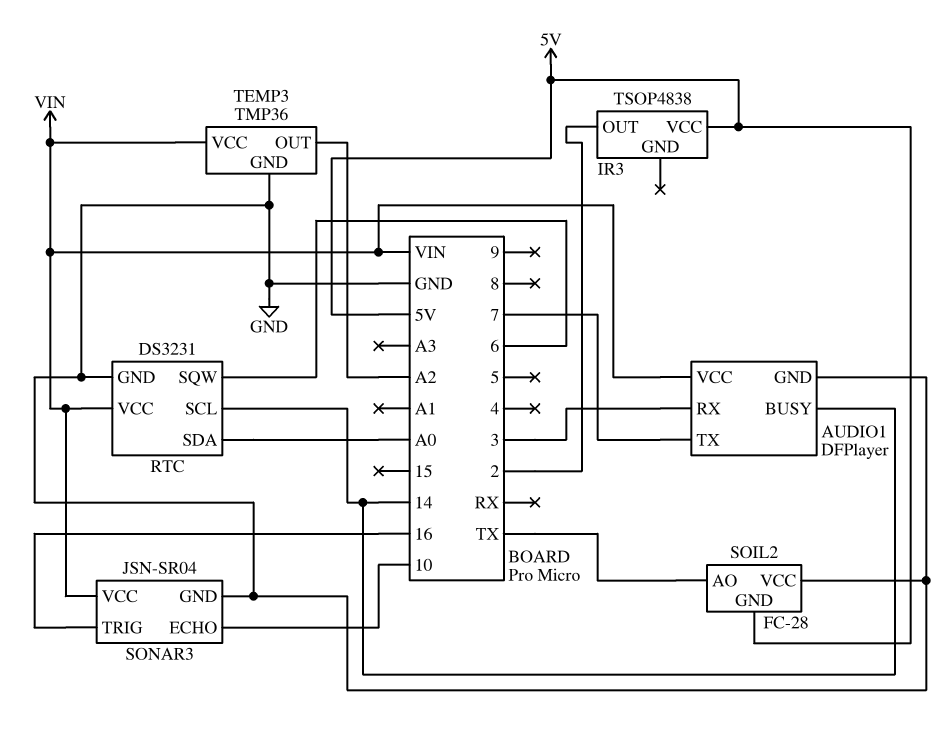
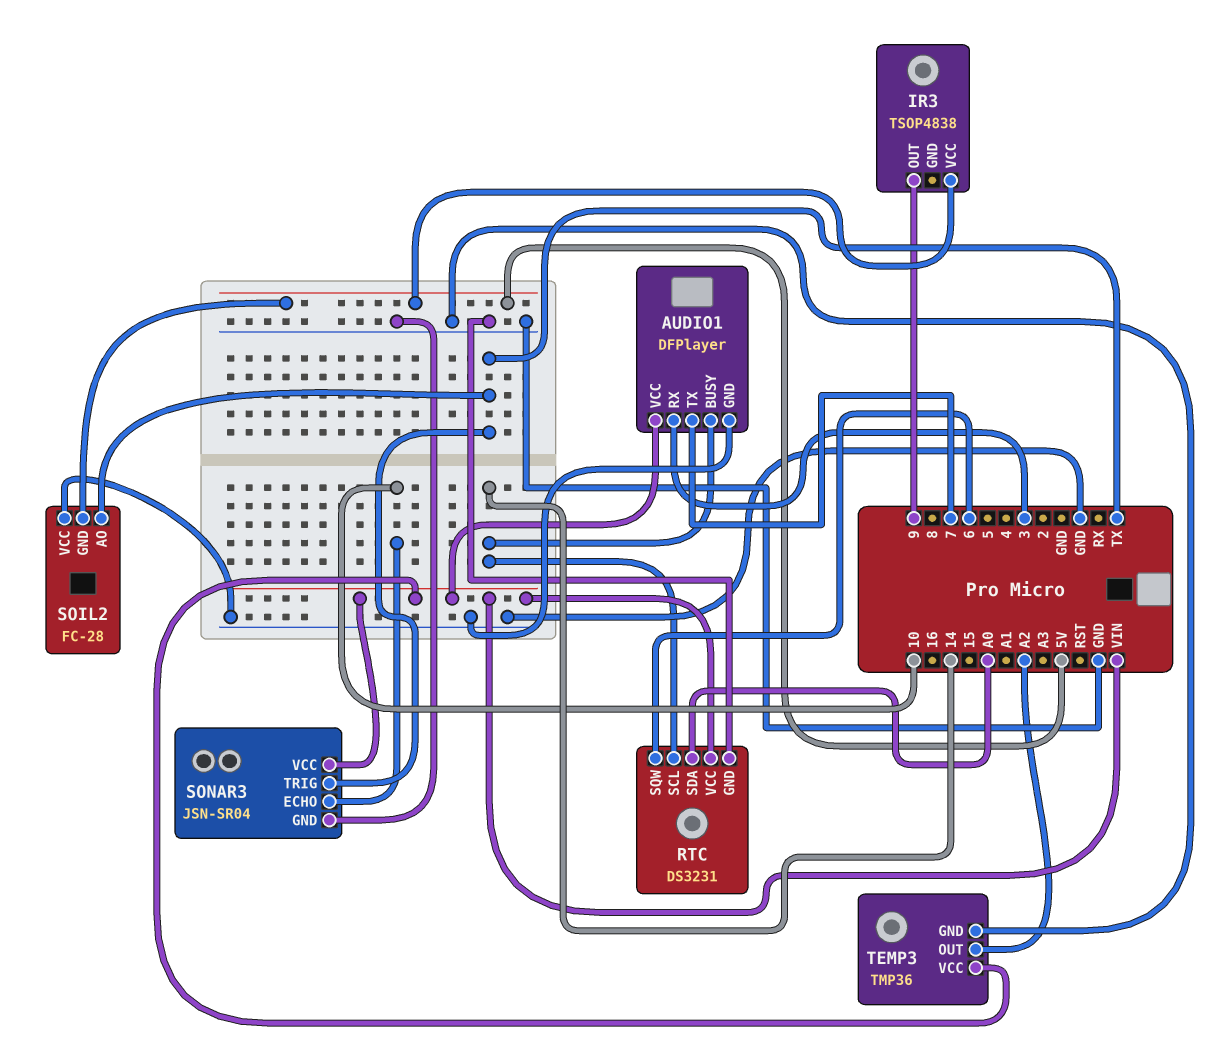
IR3 pin OUT: 2 -> 9
SONAR3 pin TRIG: 16 -> TX

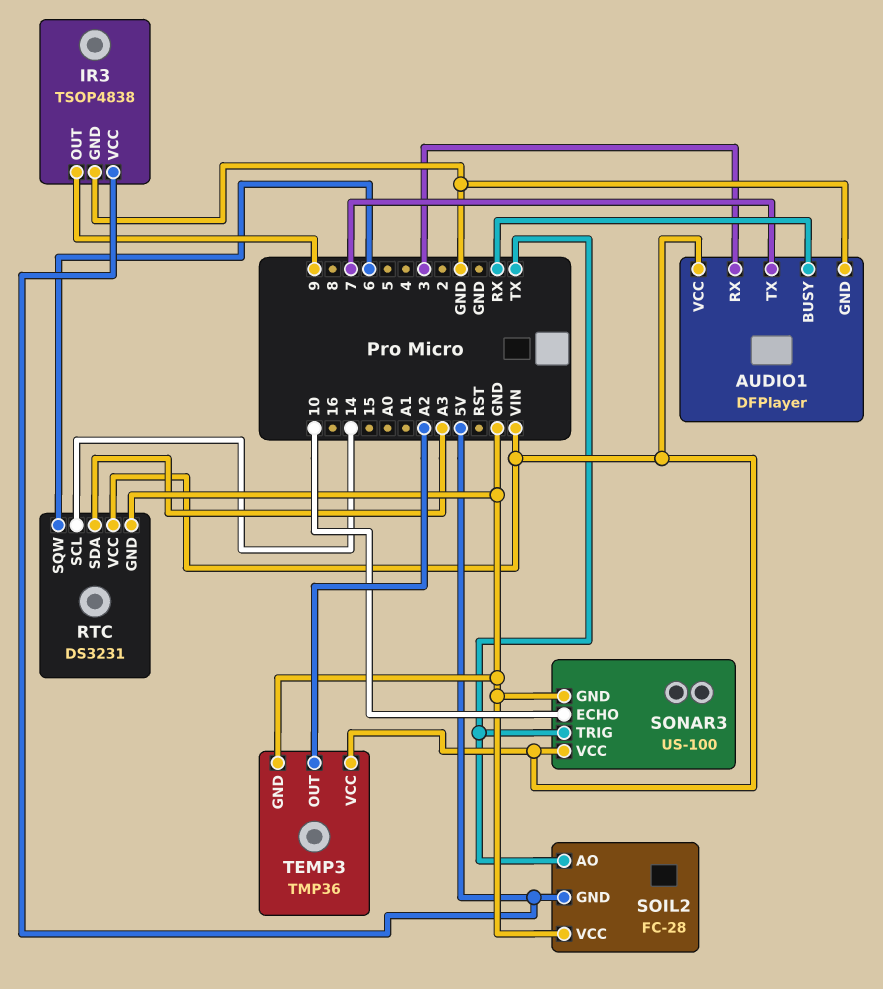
AUDIO1 pin BUSY: 14 -> RX
IR3 pin GND: none -> GND
RTC pin SDA: A0 -> A3
SONAR3: JSN-SR04 -> US-100

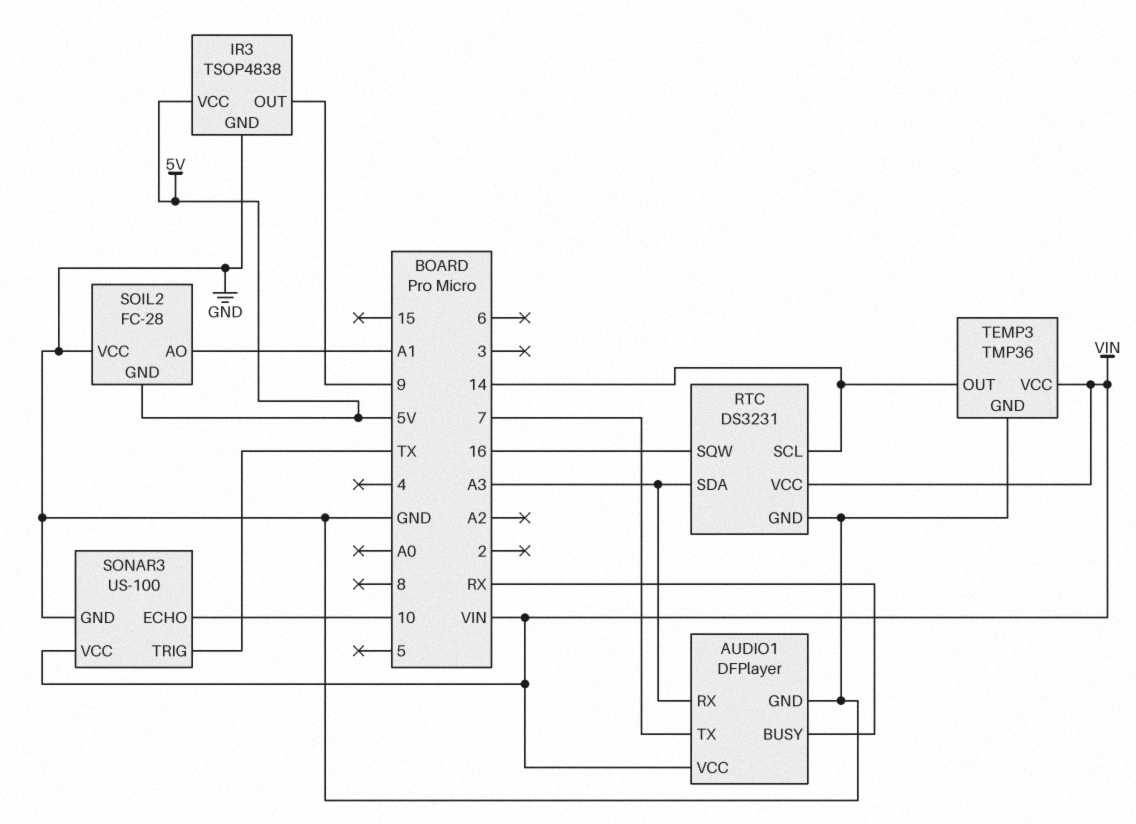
AUDIO1 pin RX: 3 -> A3
RTC pin SQW: 6 -> 16
SOIL2 pin AO: TX -> A1
TEMP3 pin OUT: A2 -> 14

